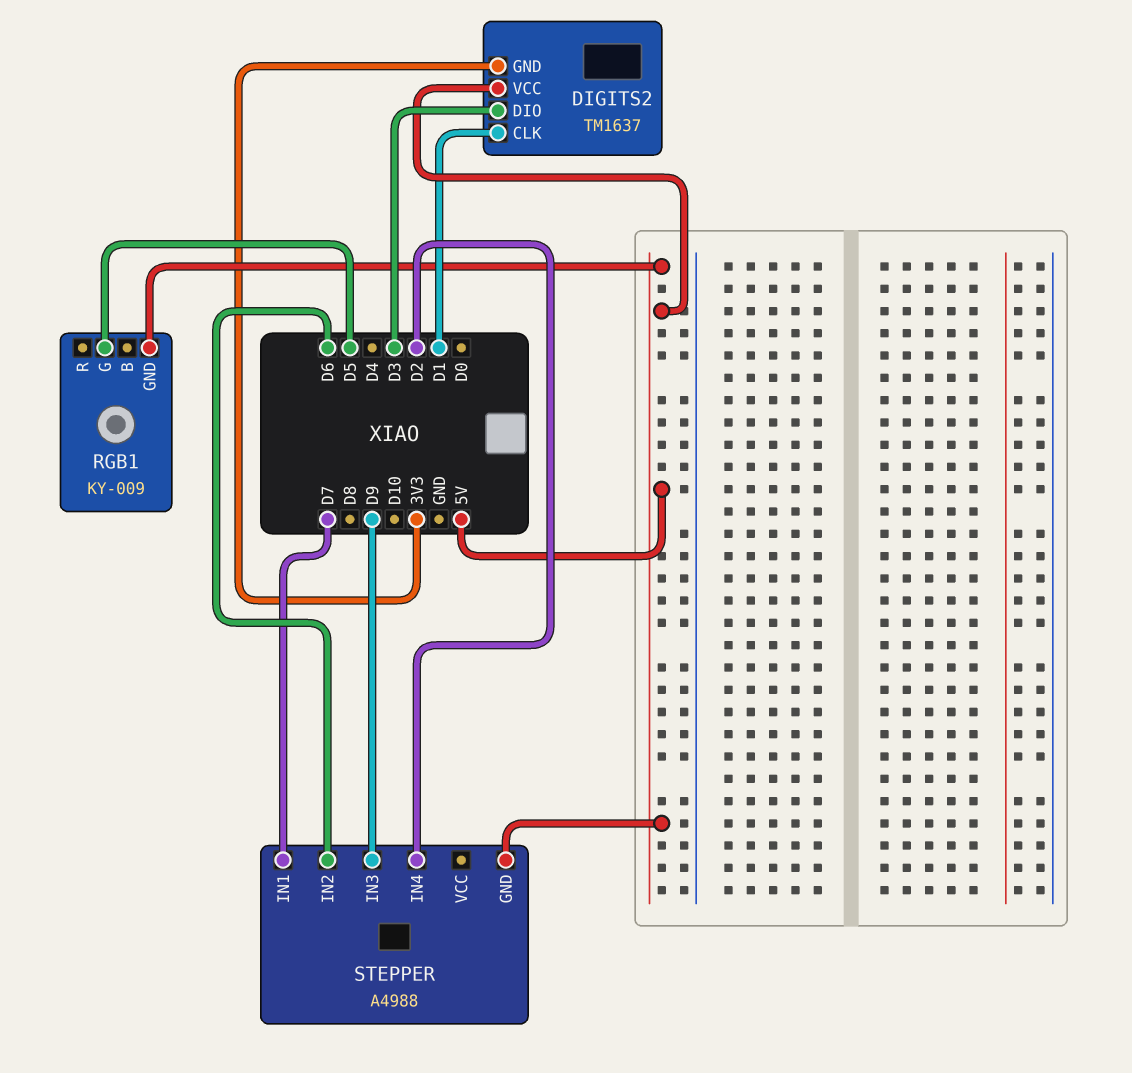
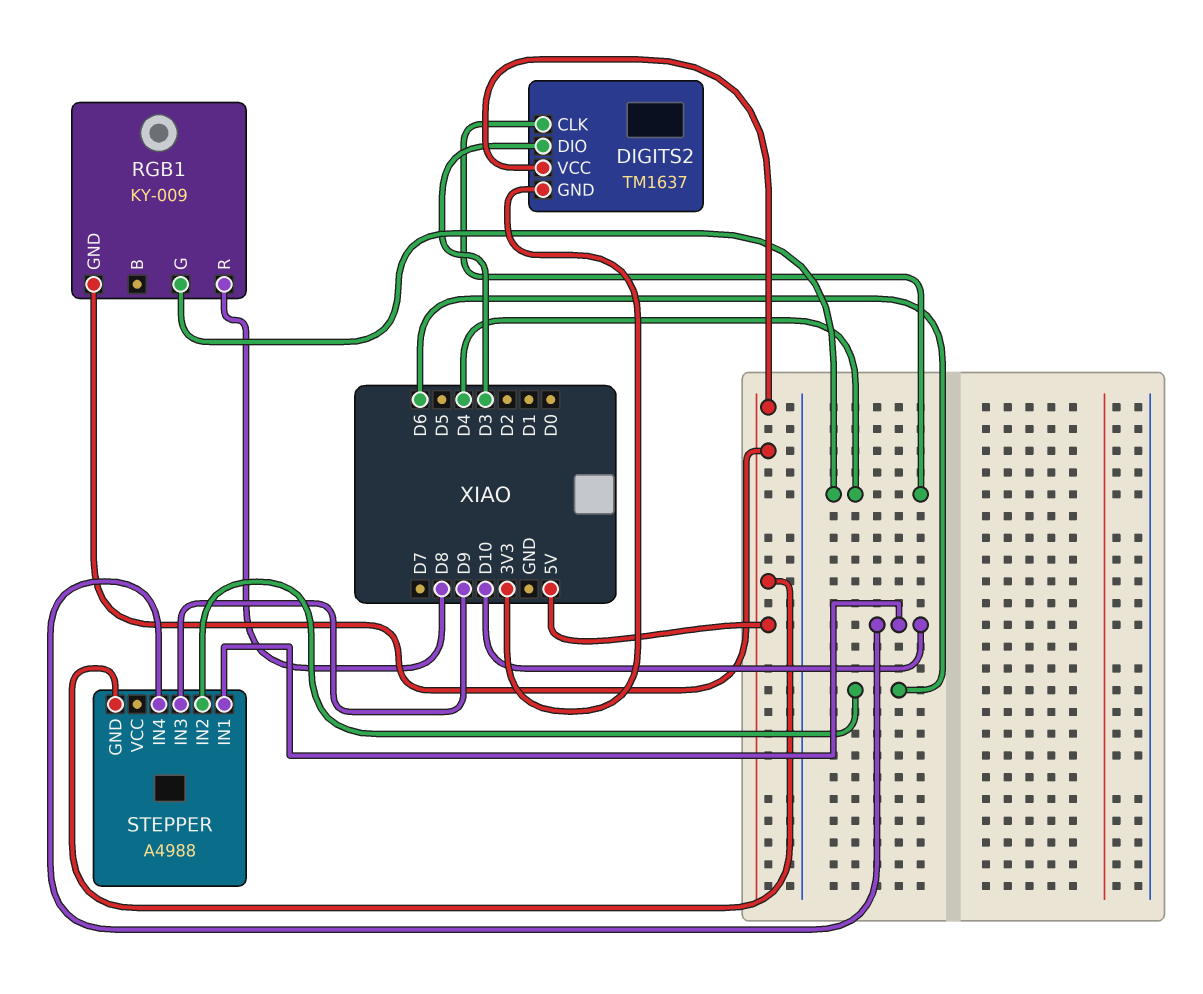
DIGITS2 pin CLK: D1 -> D4
RGB1 pin G: D5 -> D4
RGB1 pin R: none -> D8
STEPPER pin IN1: D7 -> D10
STEPPER pin IN4: D2 -> D10

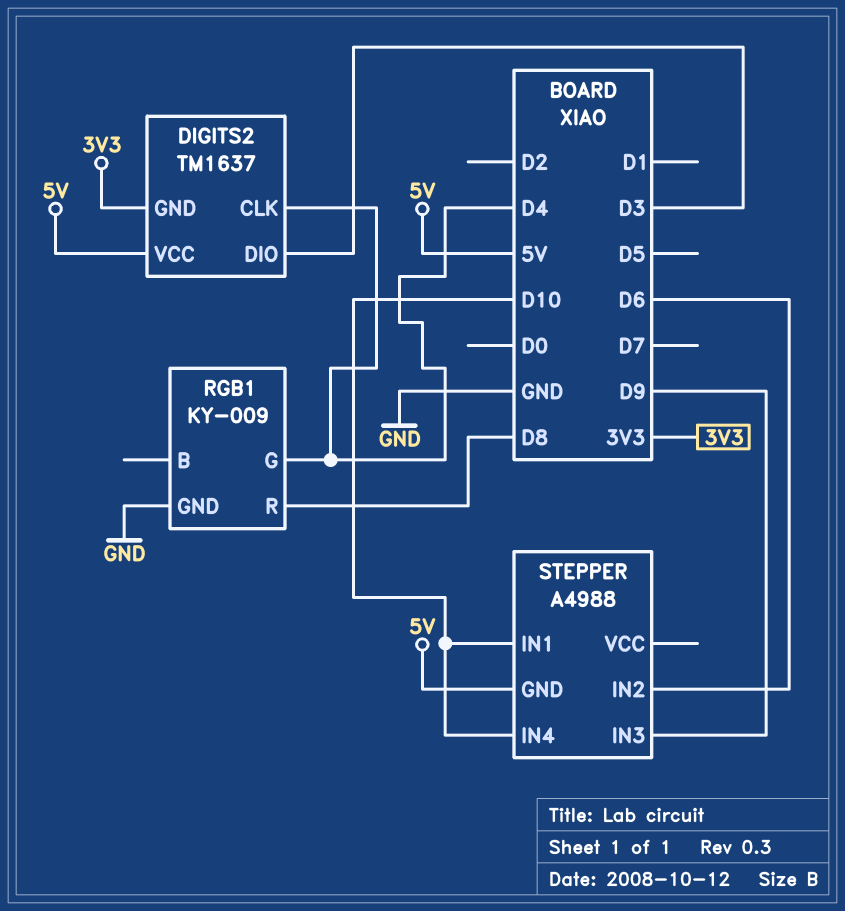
RGB1 pin GND: 5V -> GND

